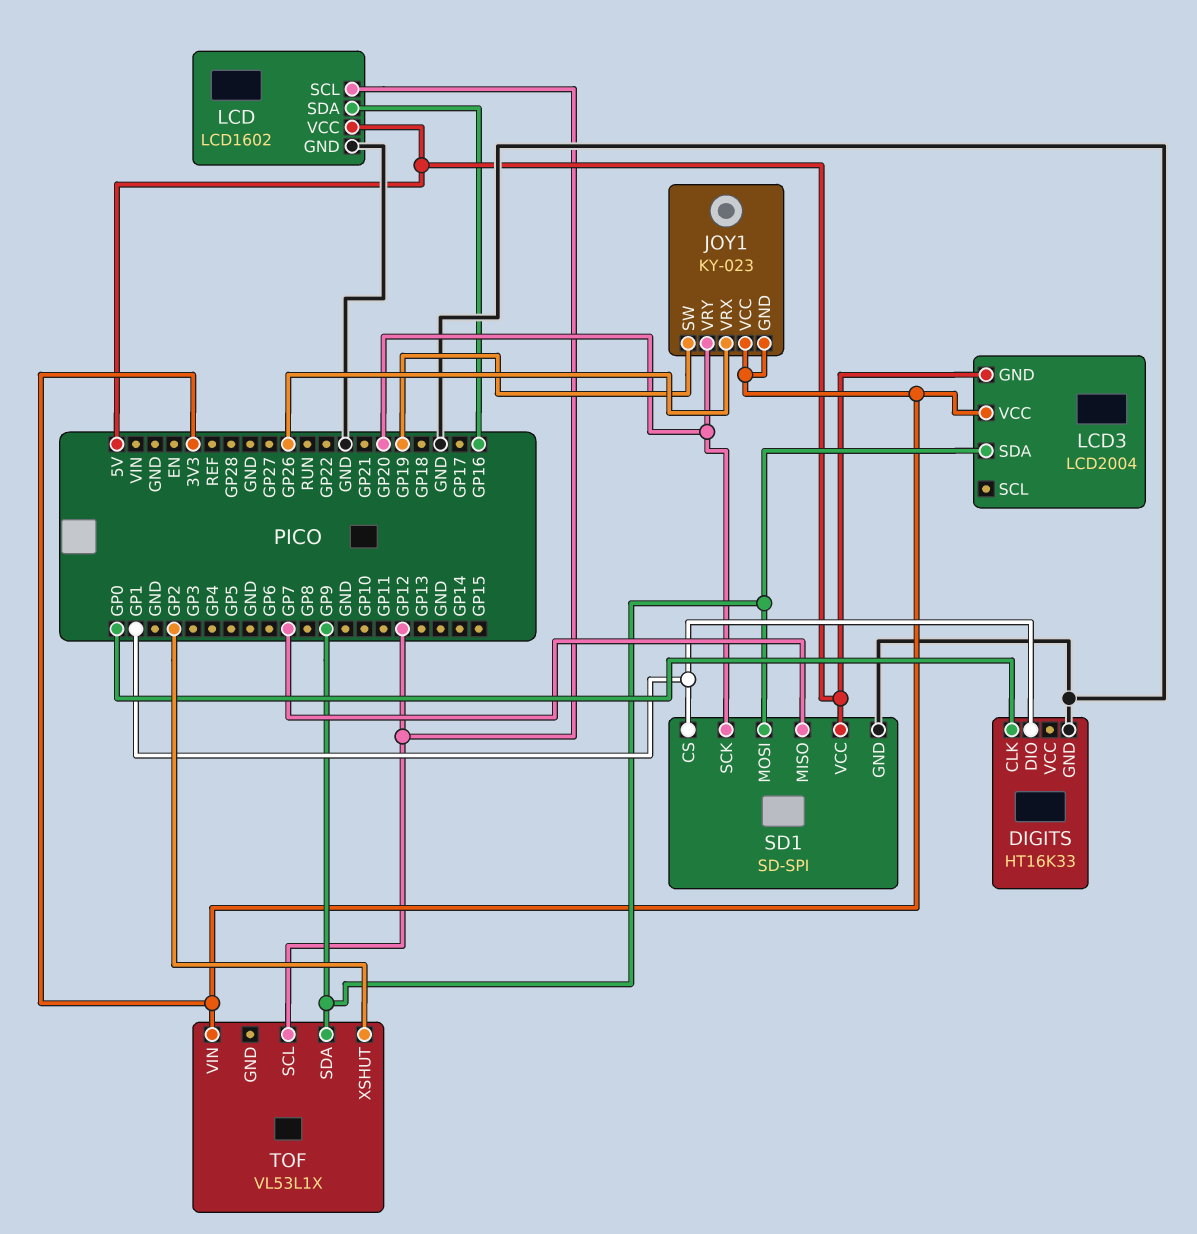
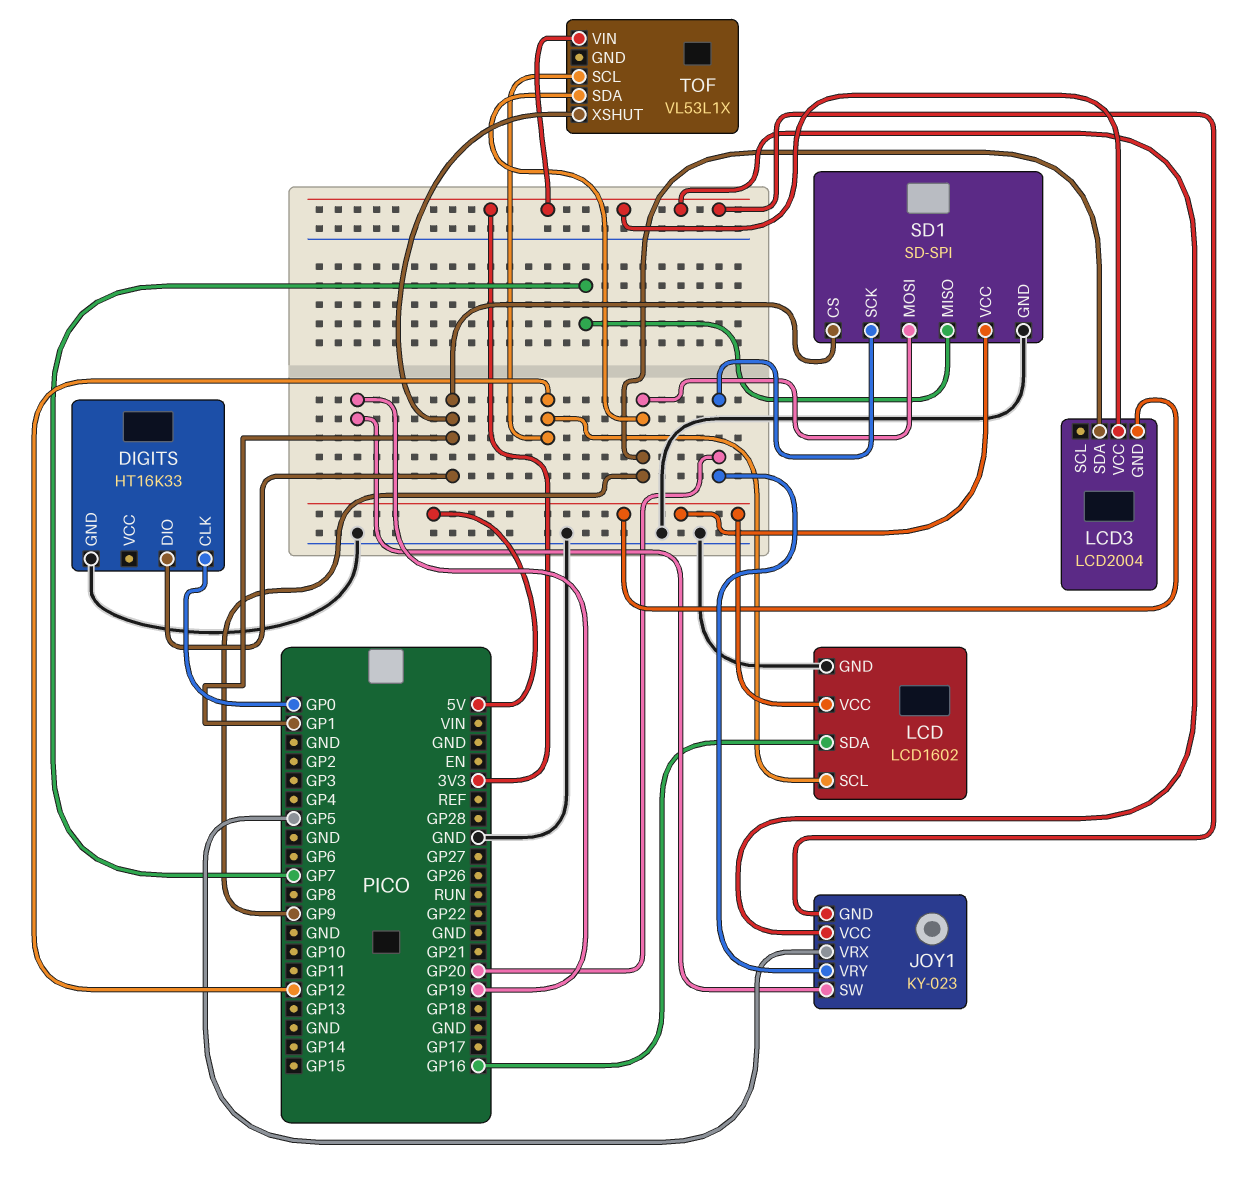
JOY1 pin VRX: GP26 -> GP5
TOF pin XSHUT: GP2 -> GP1

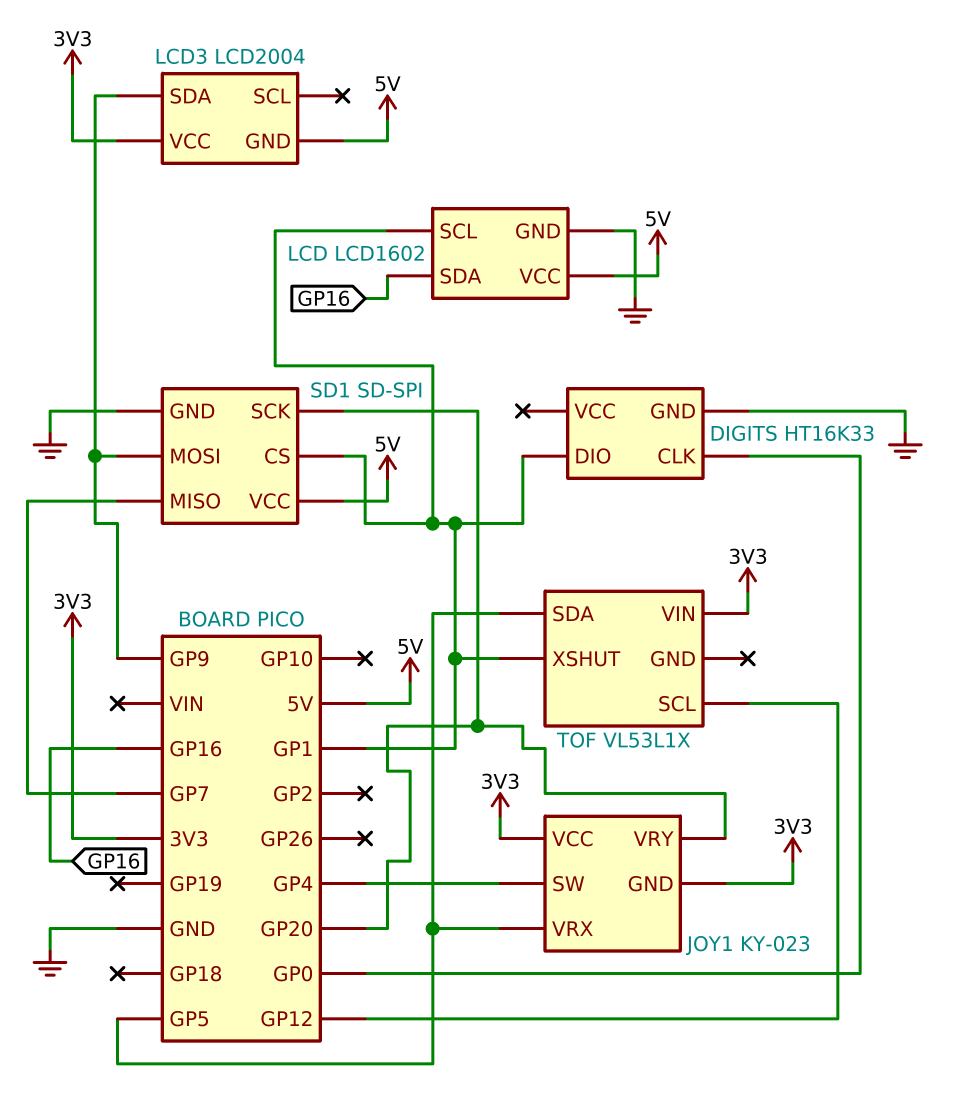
JOY1 pin SW: GP19 -> GP4
LCD pin SCL: GP12 -> GP1
TOF pin SDA: GP9 -> GP5

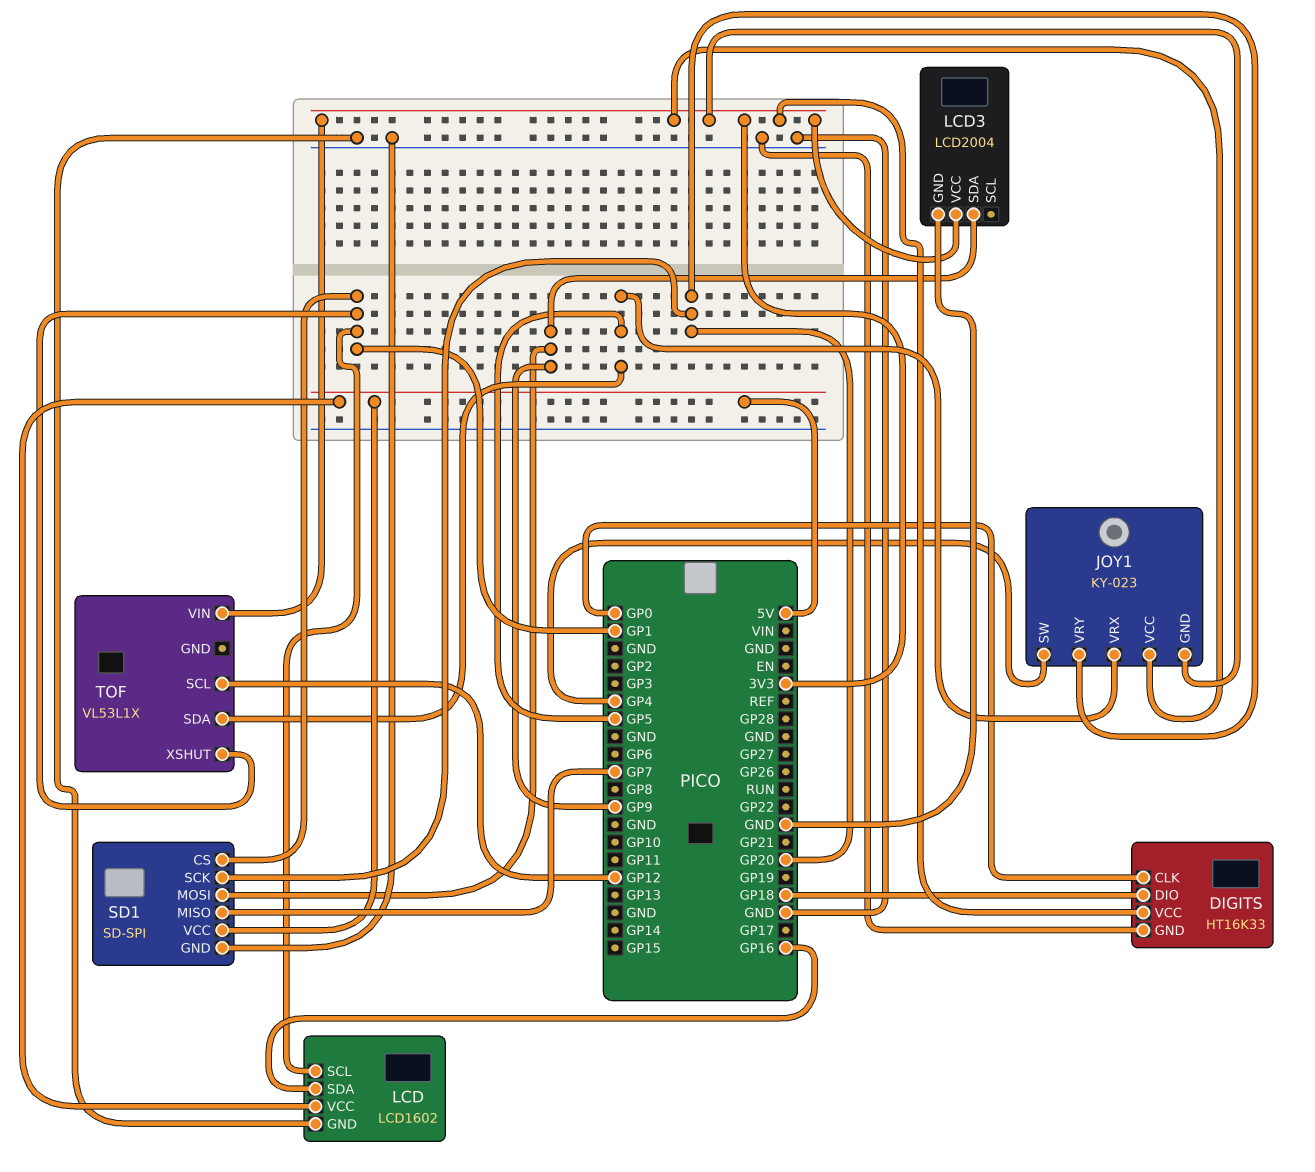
DIGITS pin DIO: GP1 -> GP18
DIGITS pin VCC: none -> 3V3
LCD3 pin GND: 5V -> GND

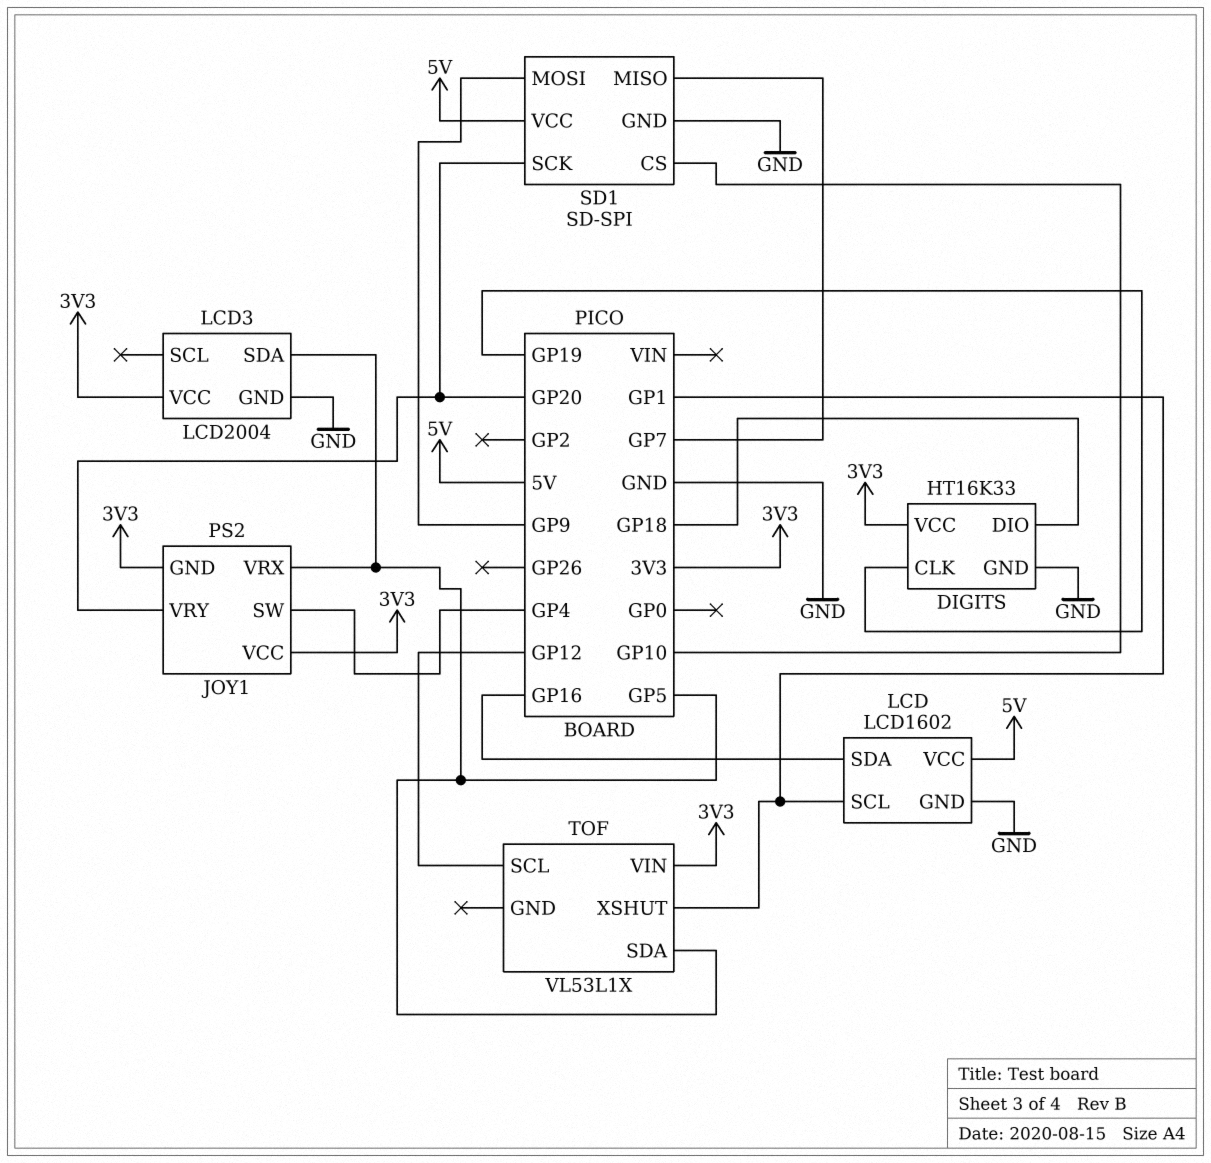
DIGITS pin CLK: GP0 -> GP19
JOY1: KY-023 -> PS2
LCD3 pin SDA: GP9 -> GP5
SD1 pin CS: GP1 -> GP10

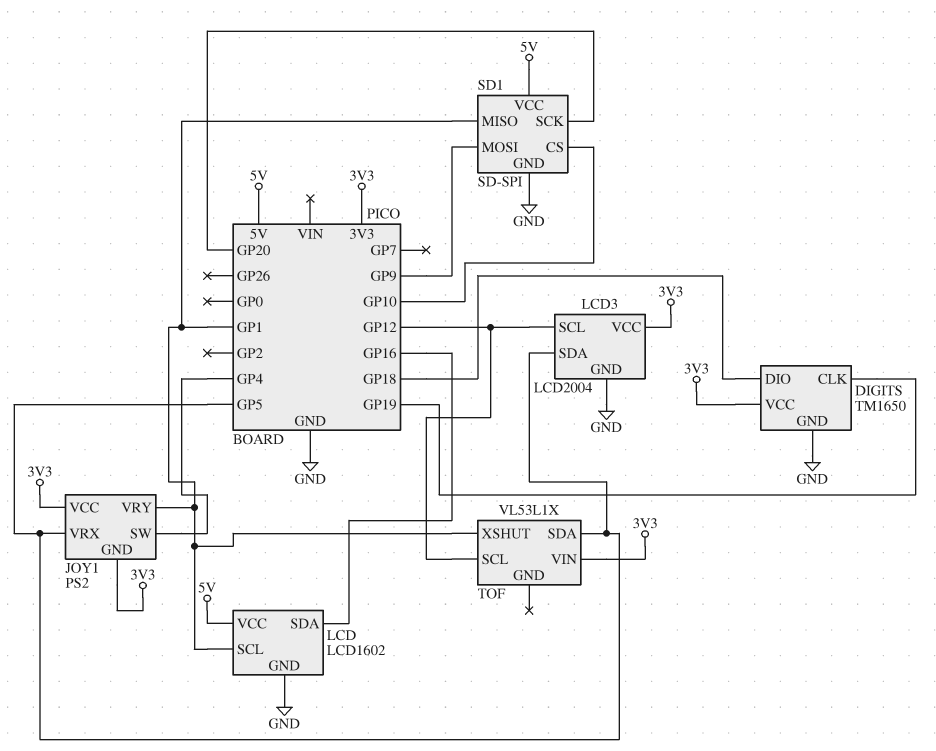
DIGITS: HT16K33 -> TM1650
JOY1 pin VRY: GP20 -> GP1
LCD3 pin SCL: none -> GP12
SD1 pin MISO: GP7 -> GP1

